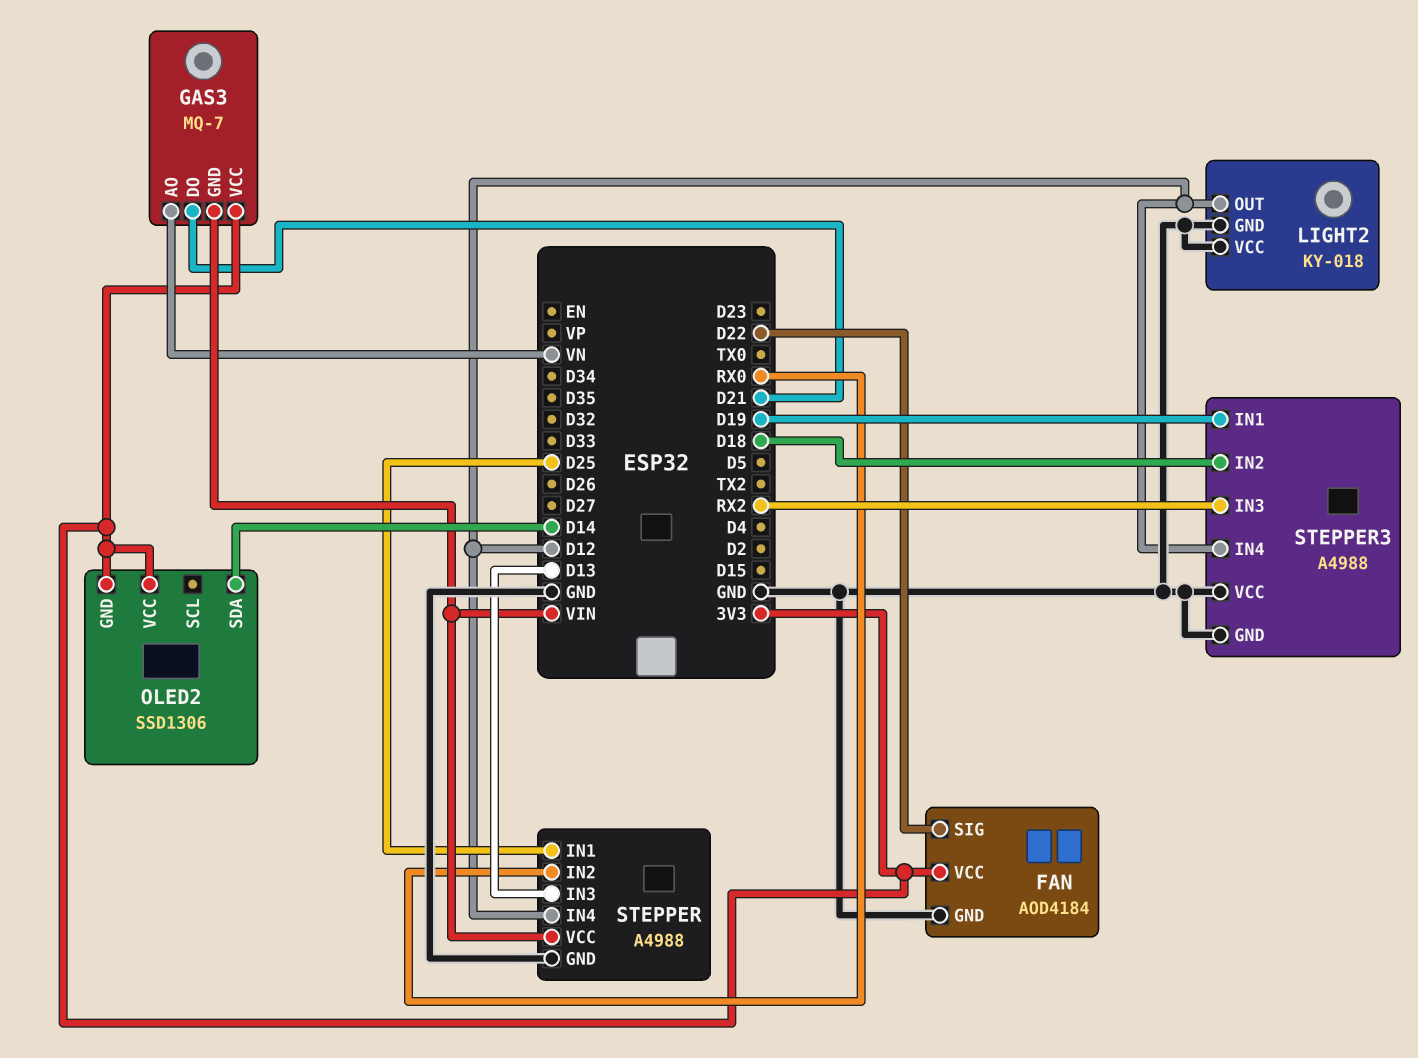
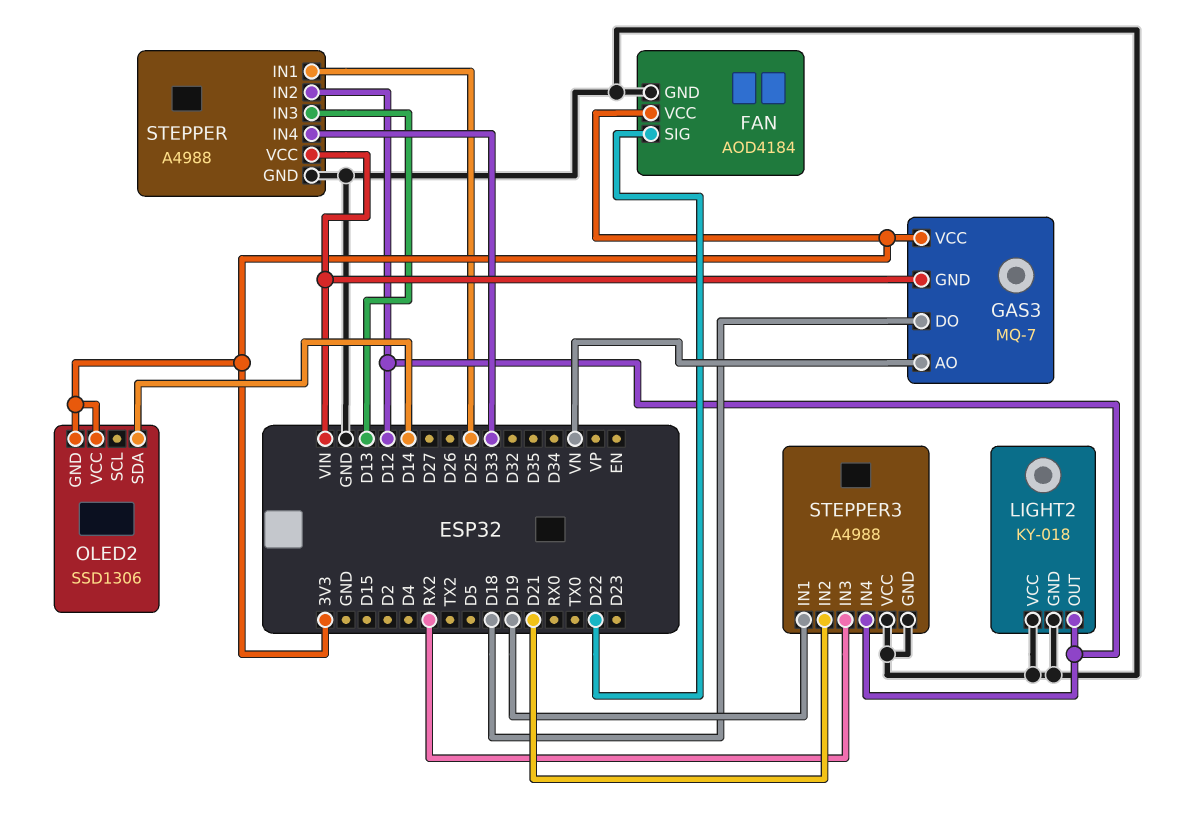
GAS3 pin DO: D21 -> D18
STEPPER pin IN2: RX0 -> D12
STEPPER pin IN4: D12 -> D33
STEPPER3 pin IN2: D18 -> D21

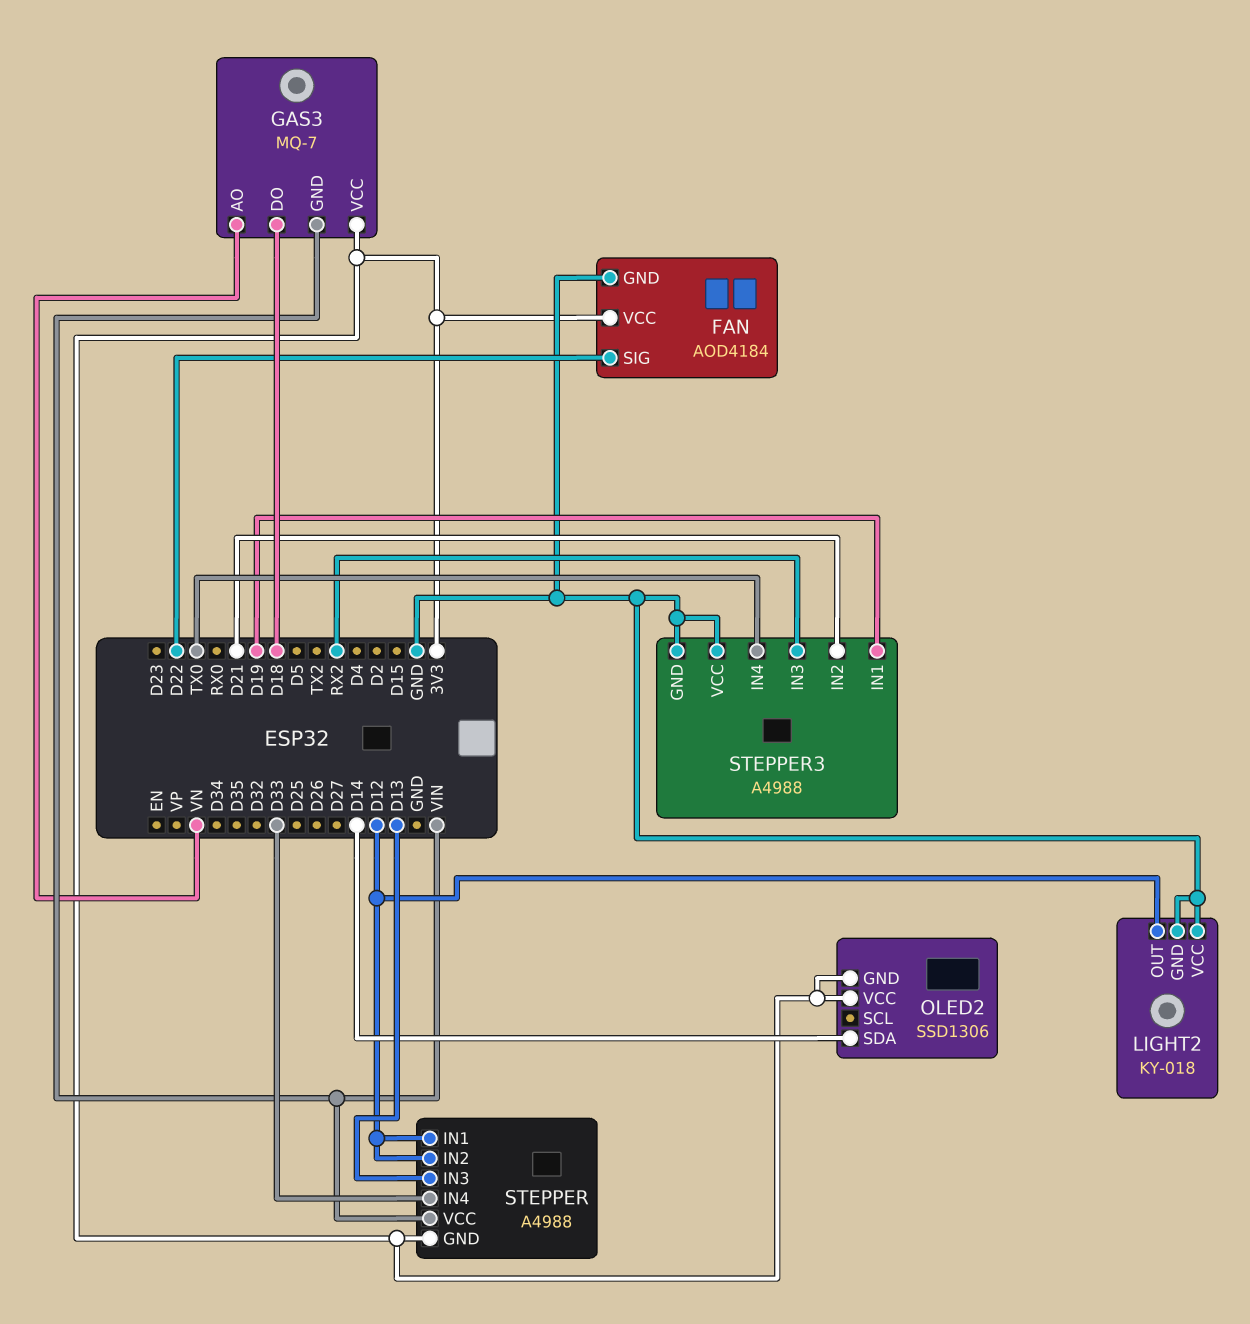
STEPPER pin GND: GND -> 3V3
STEPPER pin IN1: D25 -> D12
STEPPER3 pin IN4: D12 -> TX0

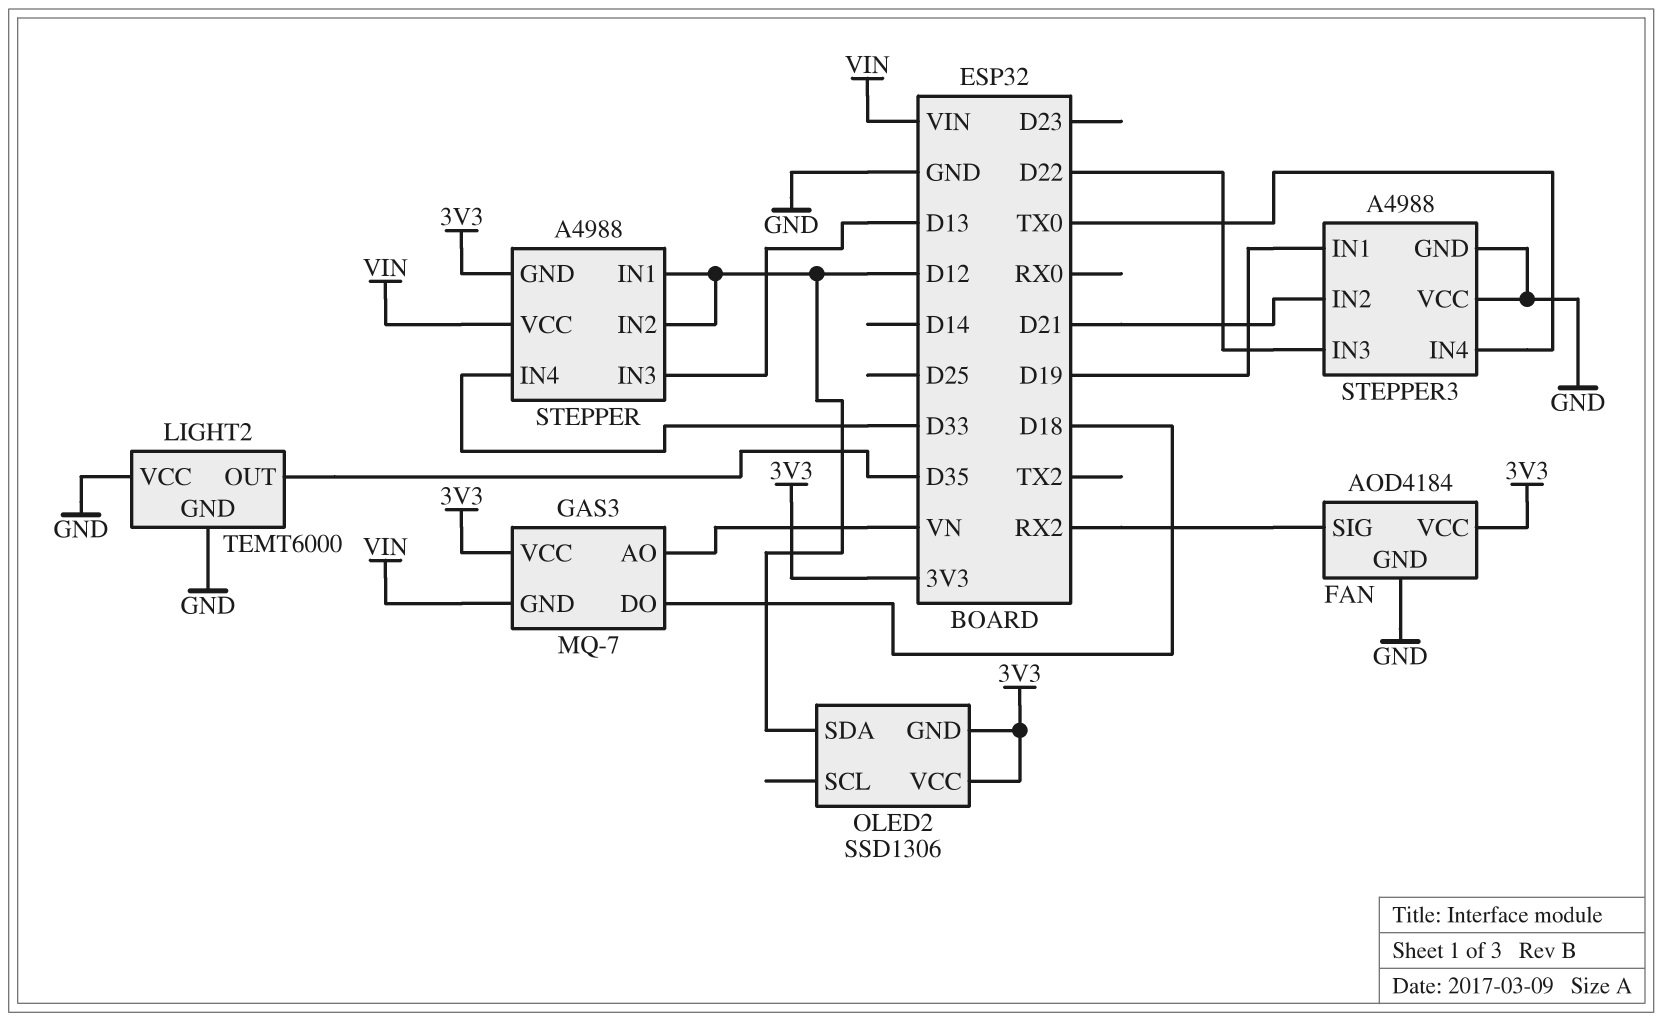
FAN pin SIG: D22 -> RX2
LIGHT2: KY-018 -> TEMT6000
LIGHT2 pin OUT: D12 -> D35
OLED2 pin SDA: D14 -> D12
STEPPER3 pin IN3: RX2 -> D22

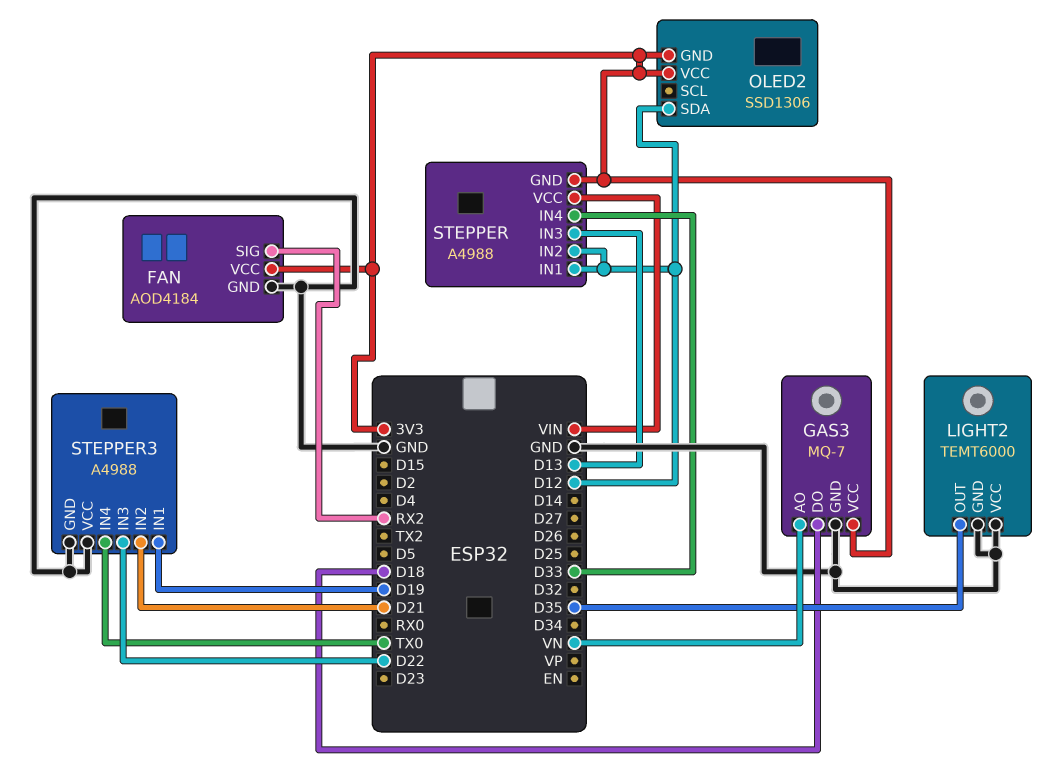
GAS3 pin GND: VIN -> GND

